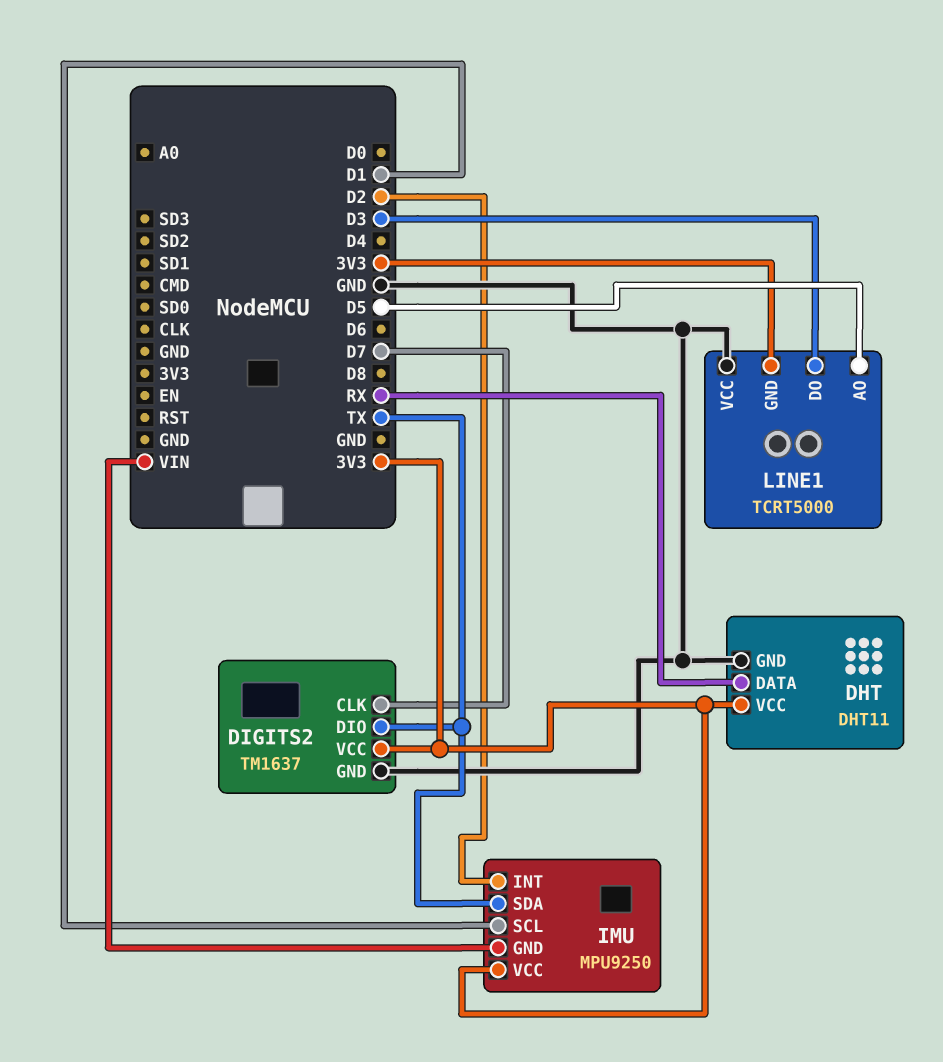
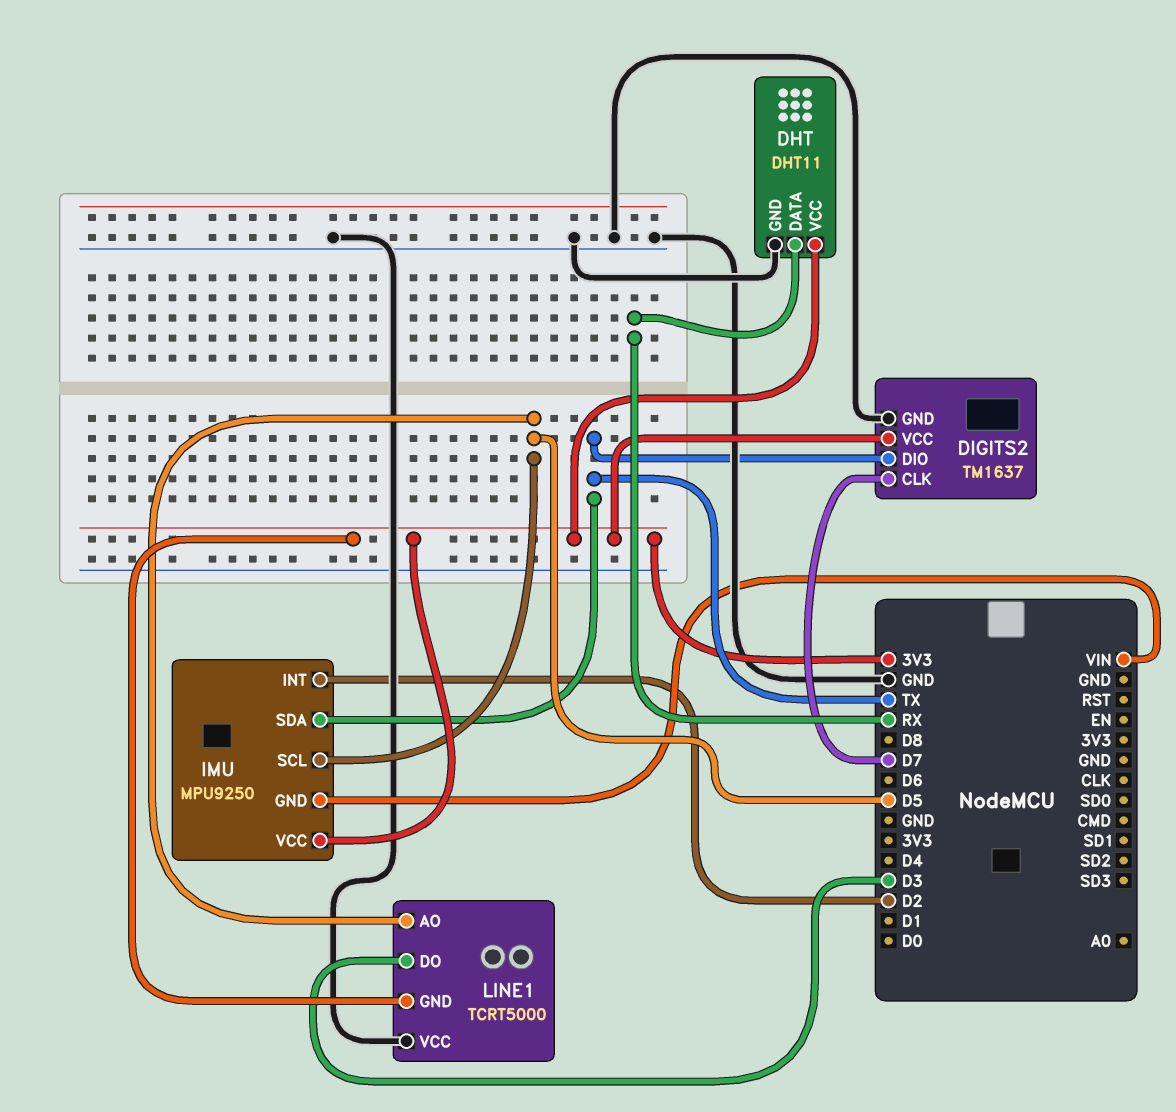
IMU pin SCL: D1 -> D5

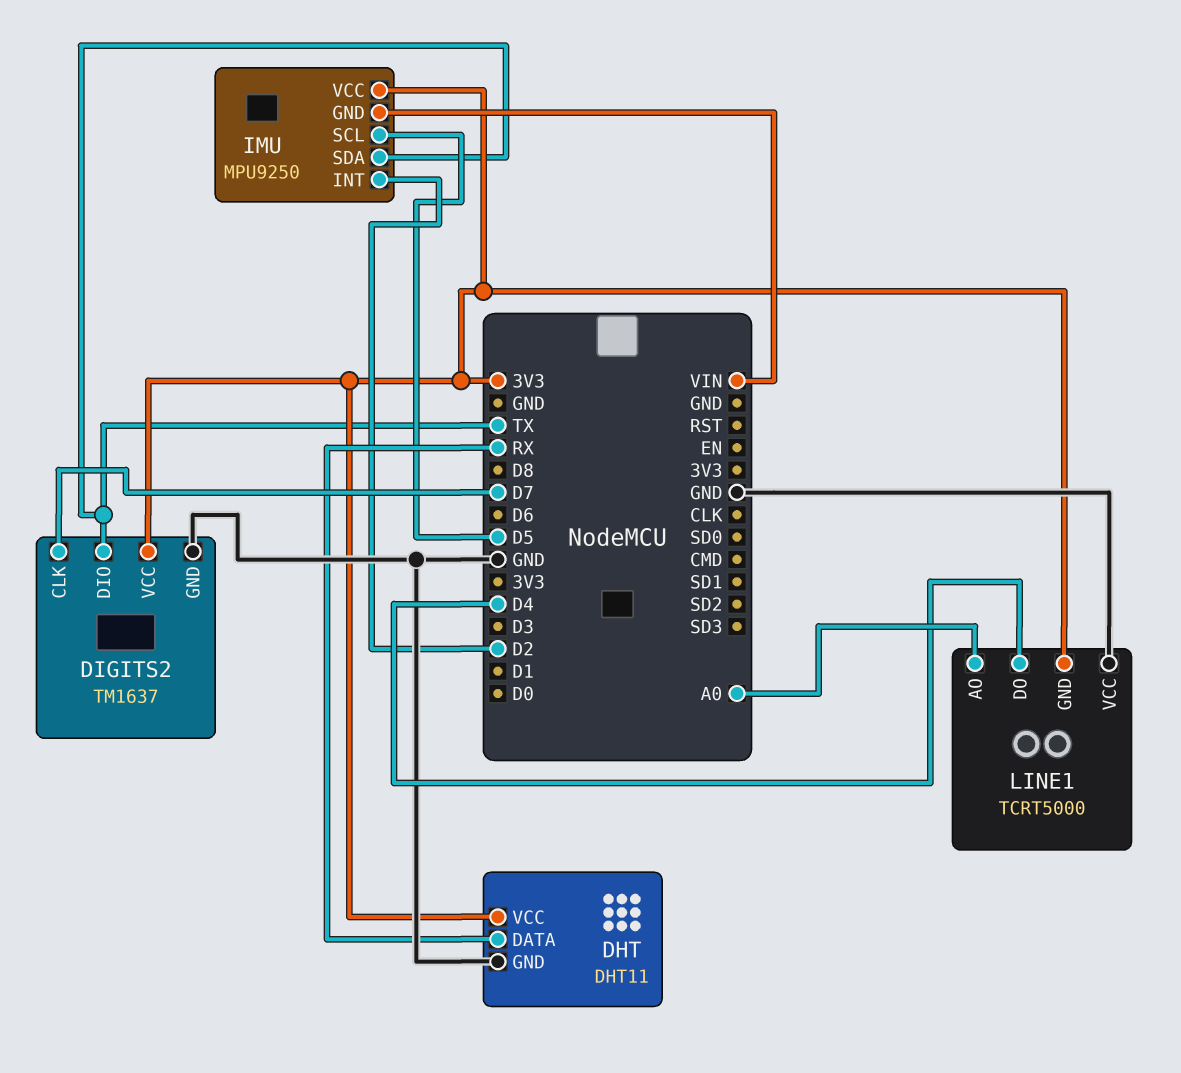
LINE1 pin AO: D5 -> A0
LINE1 pin DO: D3 -> D4

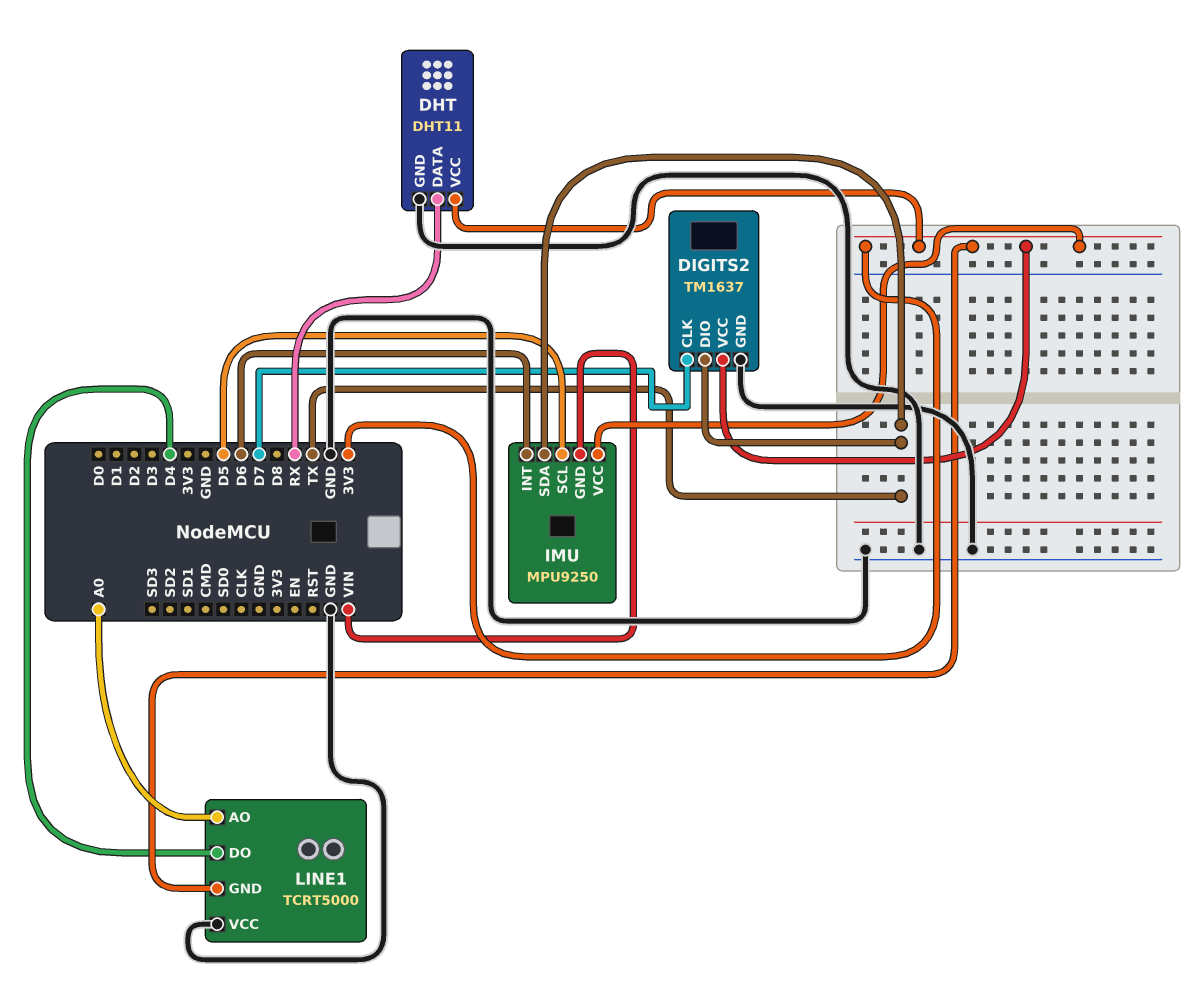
IMU pin INT: D2 -> D6

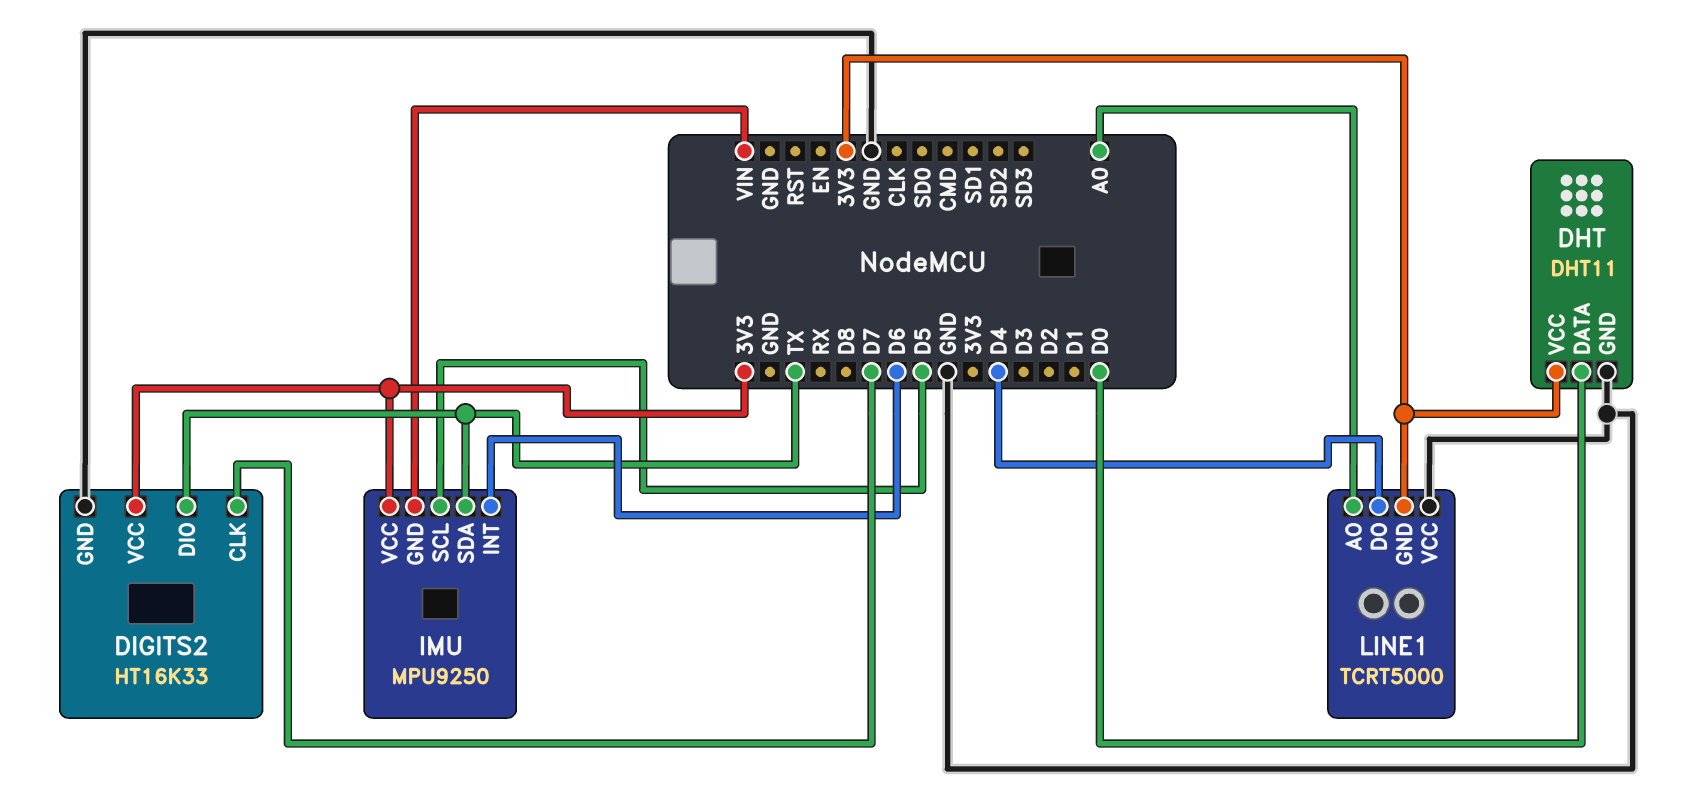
DHT pin DATA: RX -> D0
DIGITS2: TM1637 -> HT16K33

